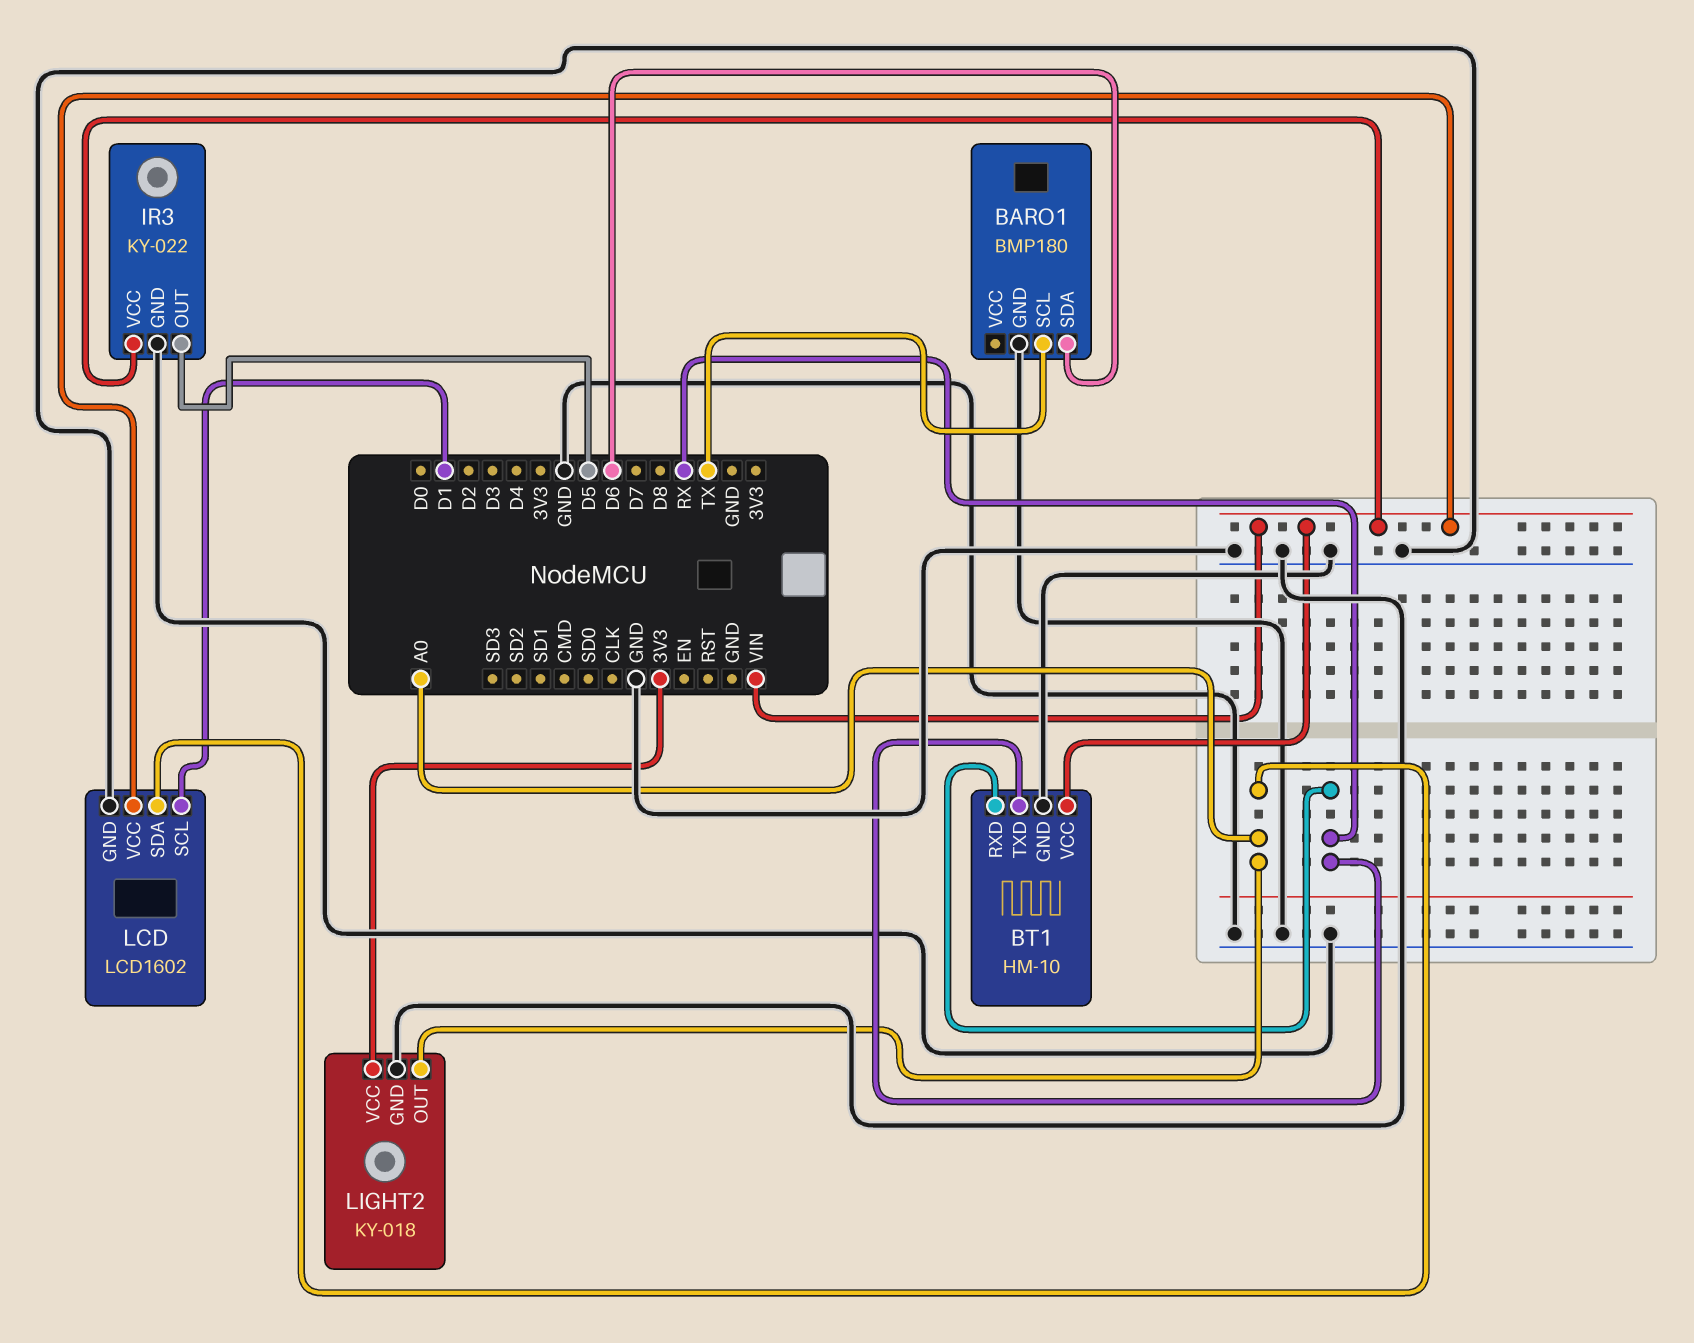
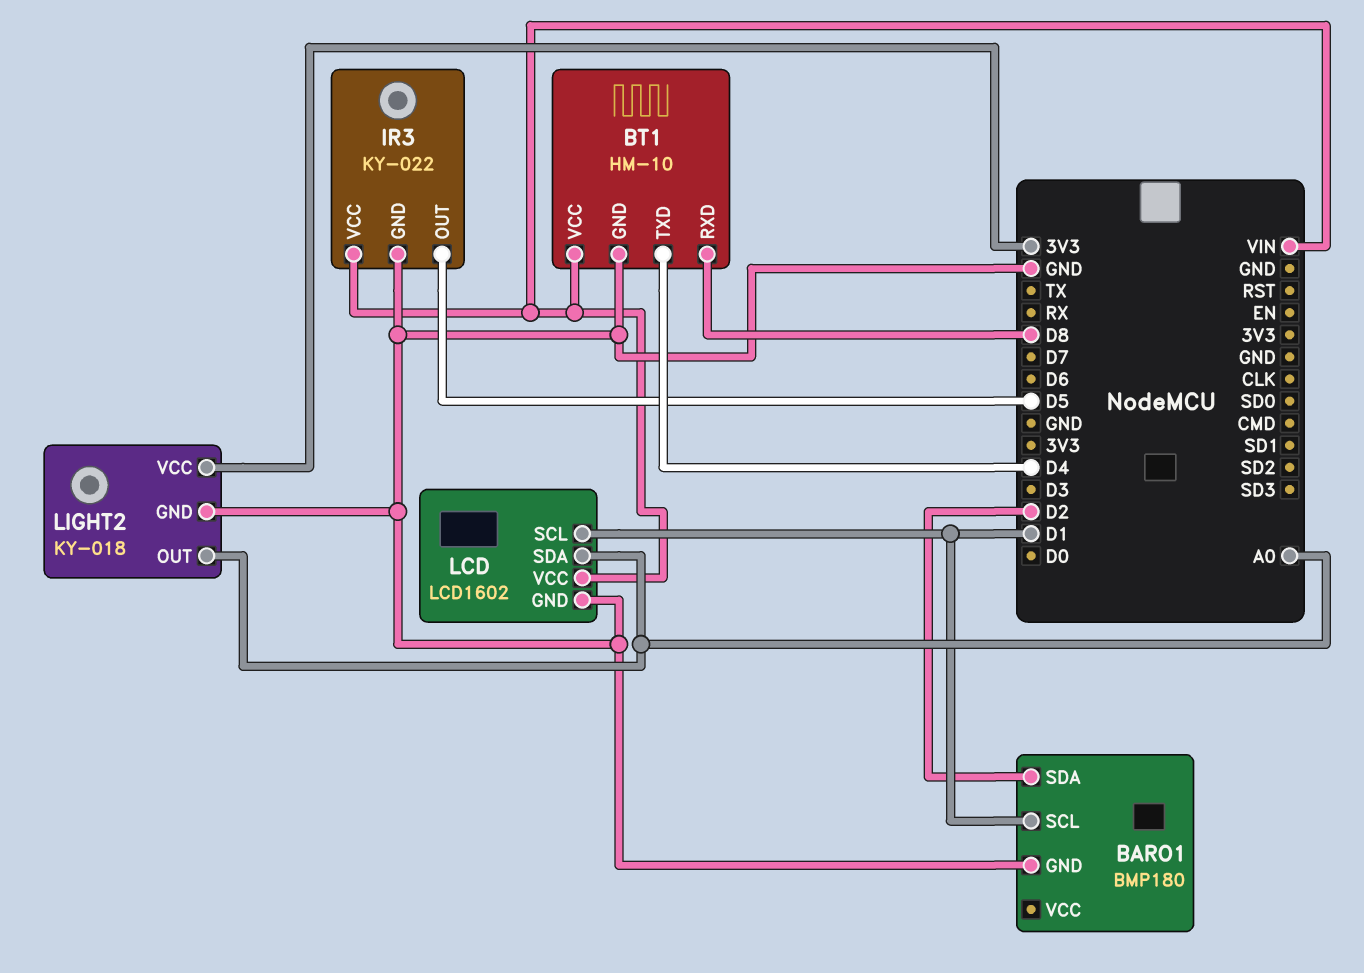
BARO1 pin SCL: TX -> D1
BARO1 pin SDA: D6 -> D2
BT1 pin RXD: RX -> D8
BT1 pin TXD: RX -> D4

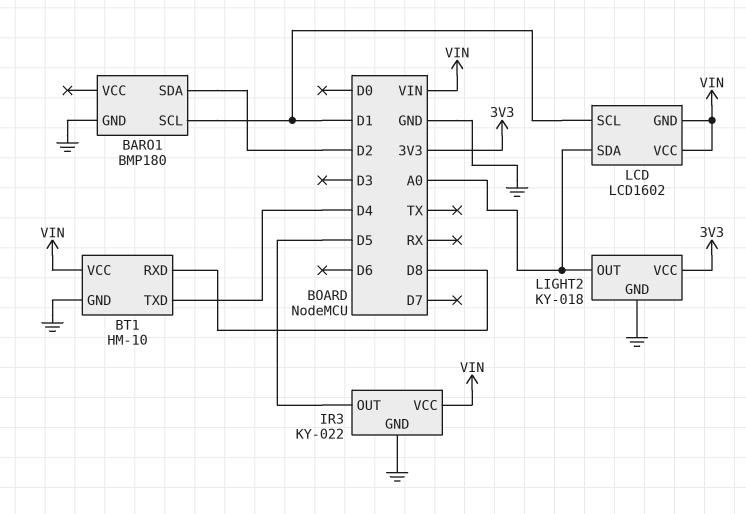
LCD pin GND: GND -> VIN

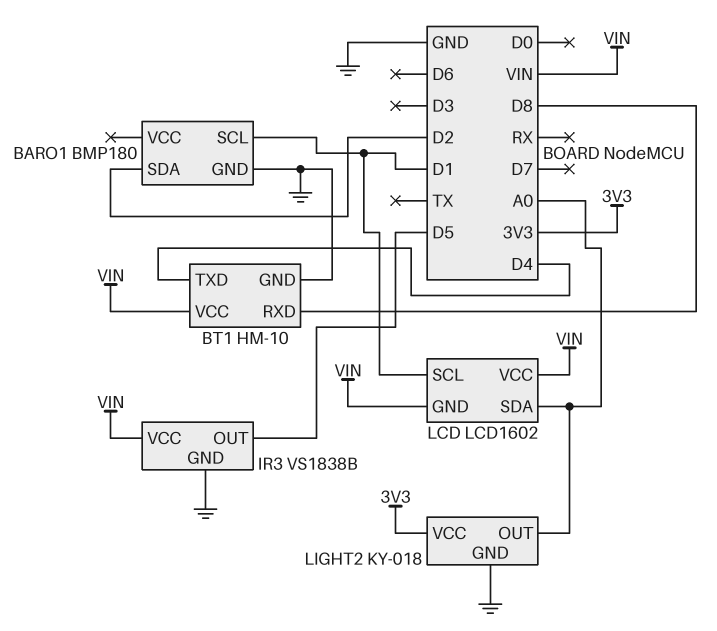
IR3: KY-022 -> VS1838B

